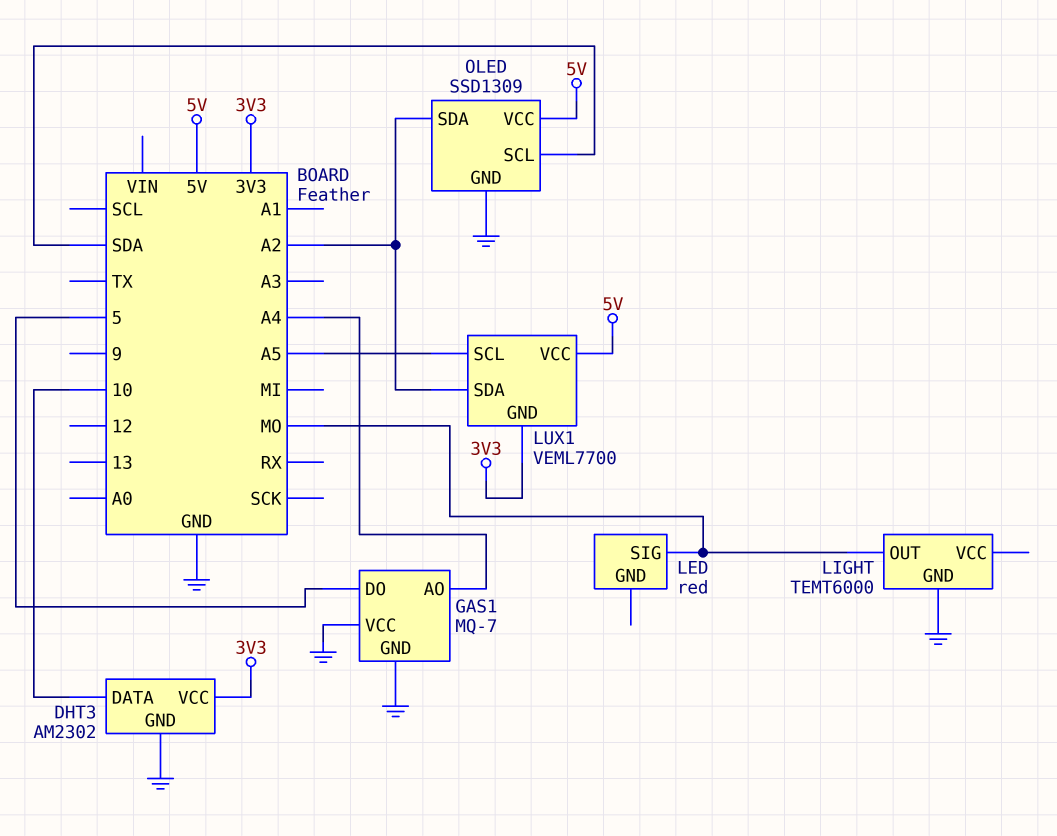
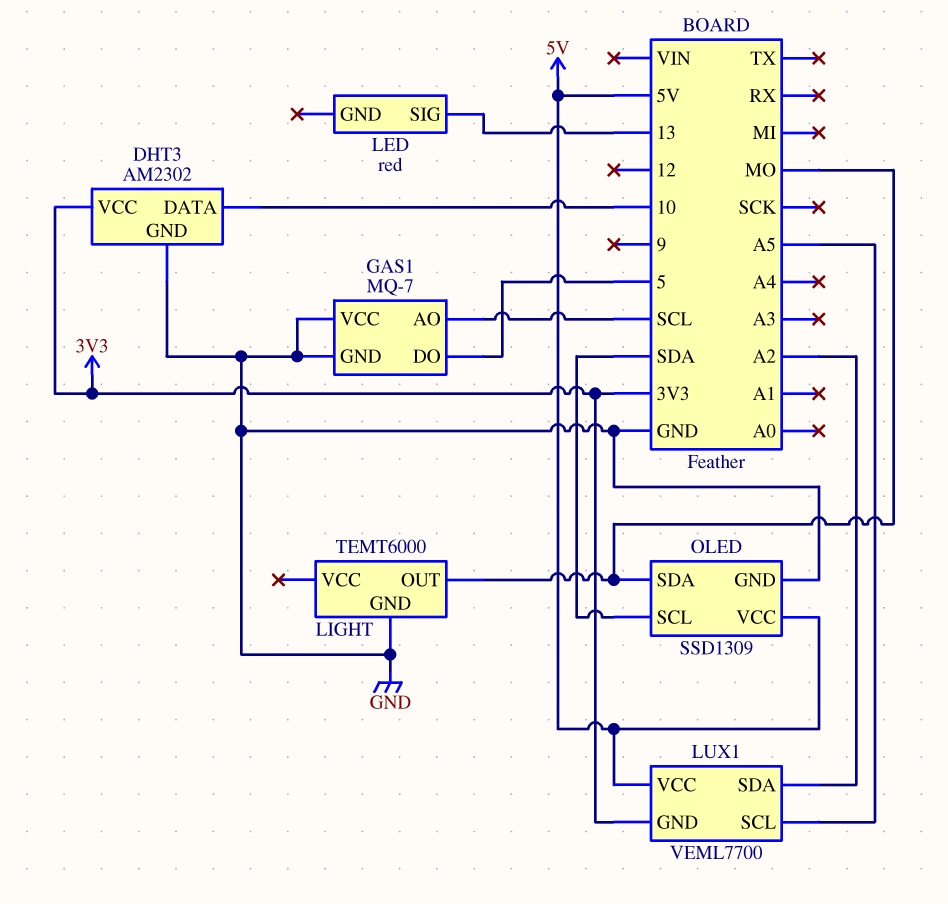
GAS1 pin AO: A4 -> SCL
LED pin SIG: MO -> 13
OLED pin SDA: A2 -> MO

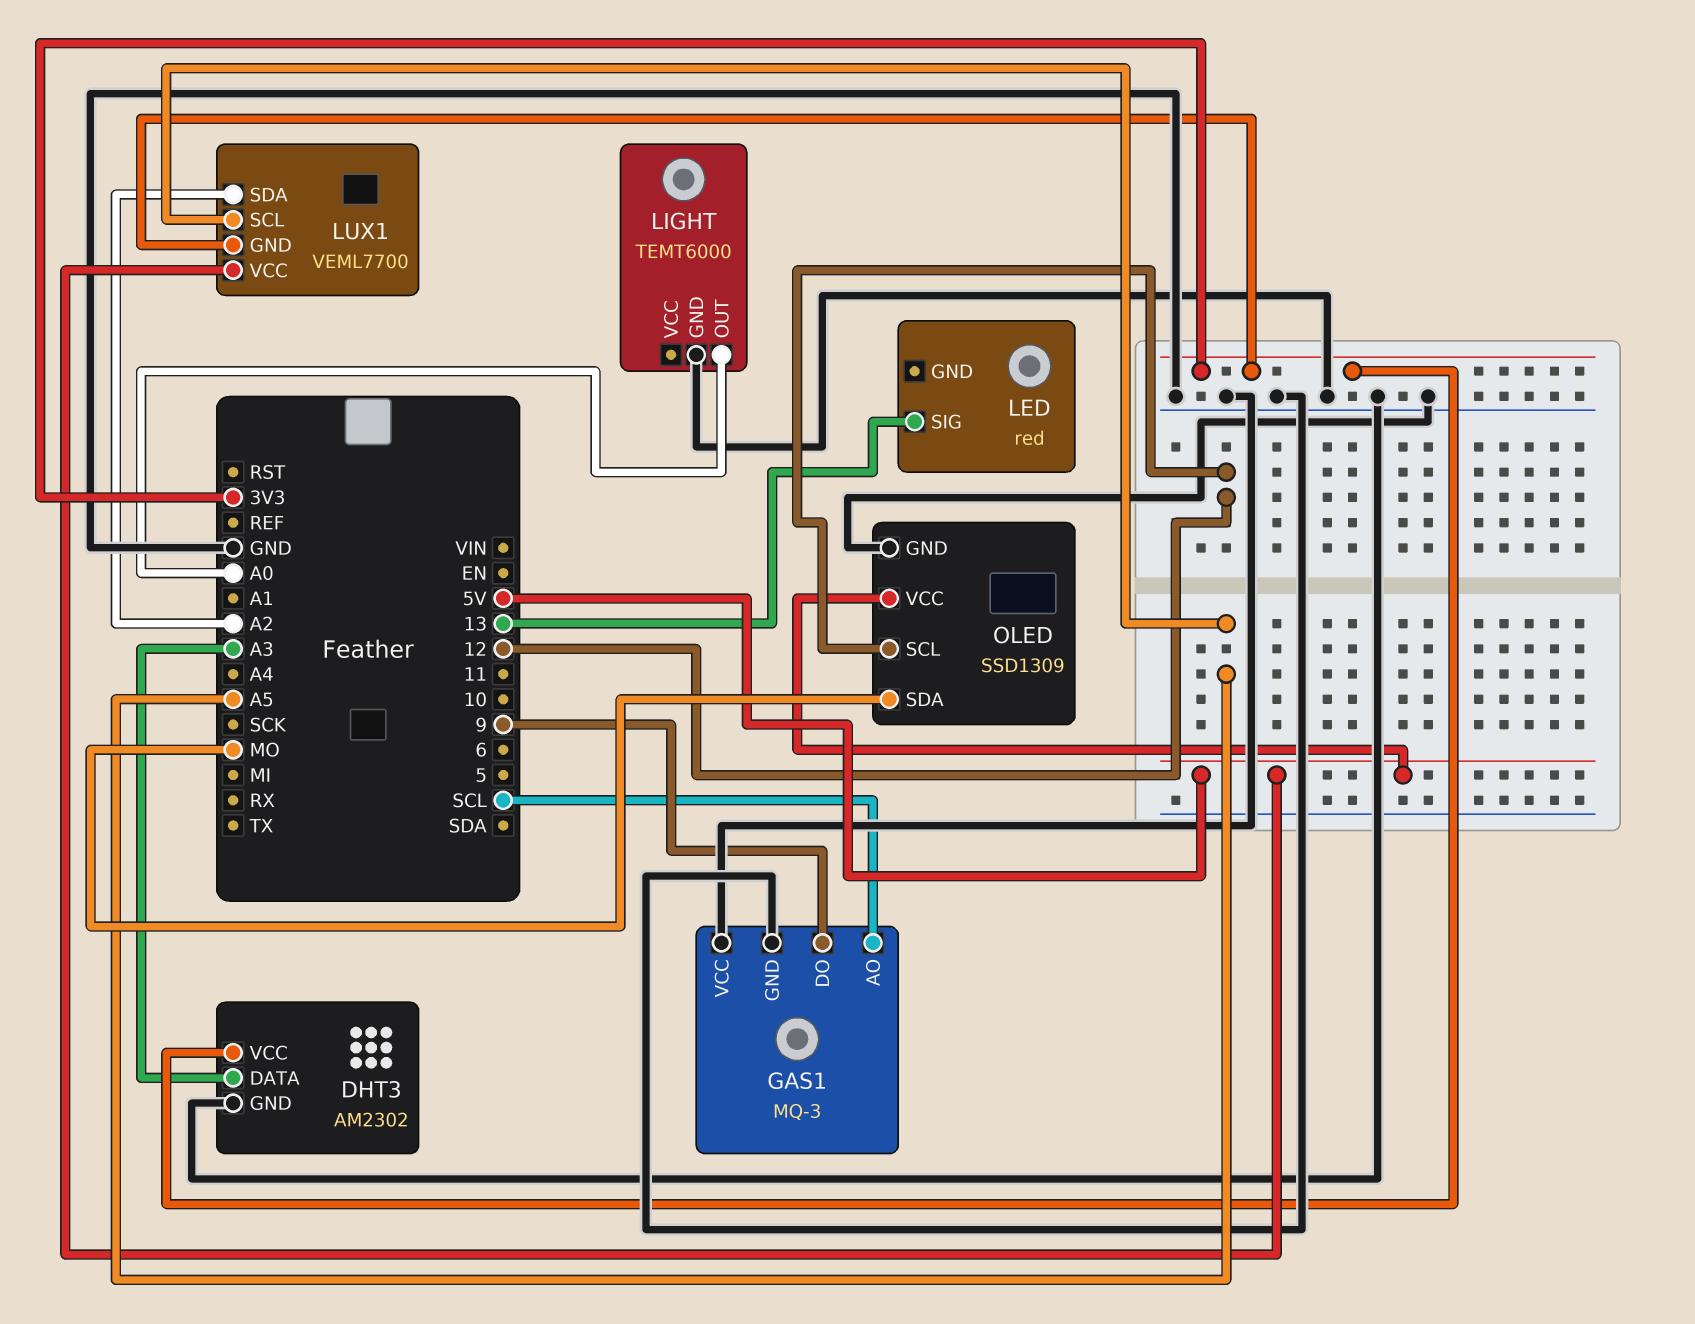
DHT3 pin DATA: 10 -> A3
GAS1: MQ-7 -> MQ-3
GAS1 pin DO: 5 -> 9
LIGHT pin OUT: MO -> A0
OLED pin SCL: SDA -> 12

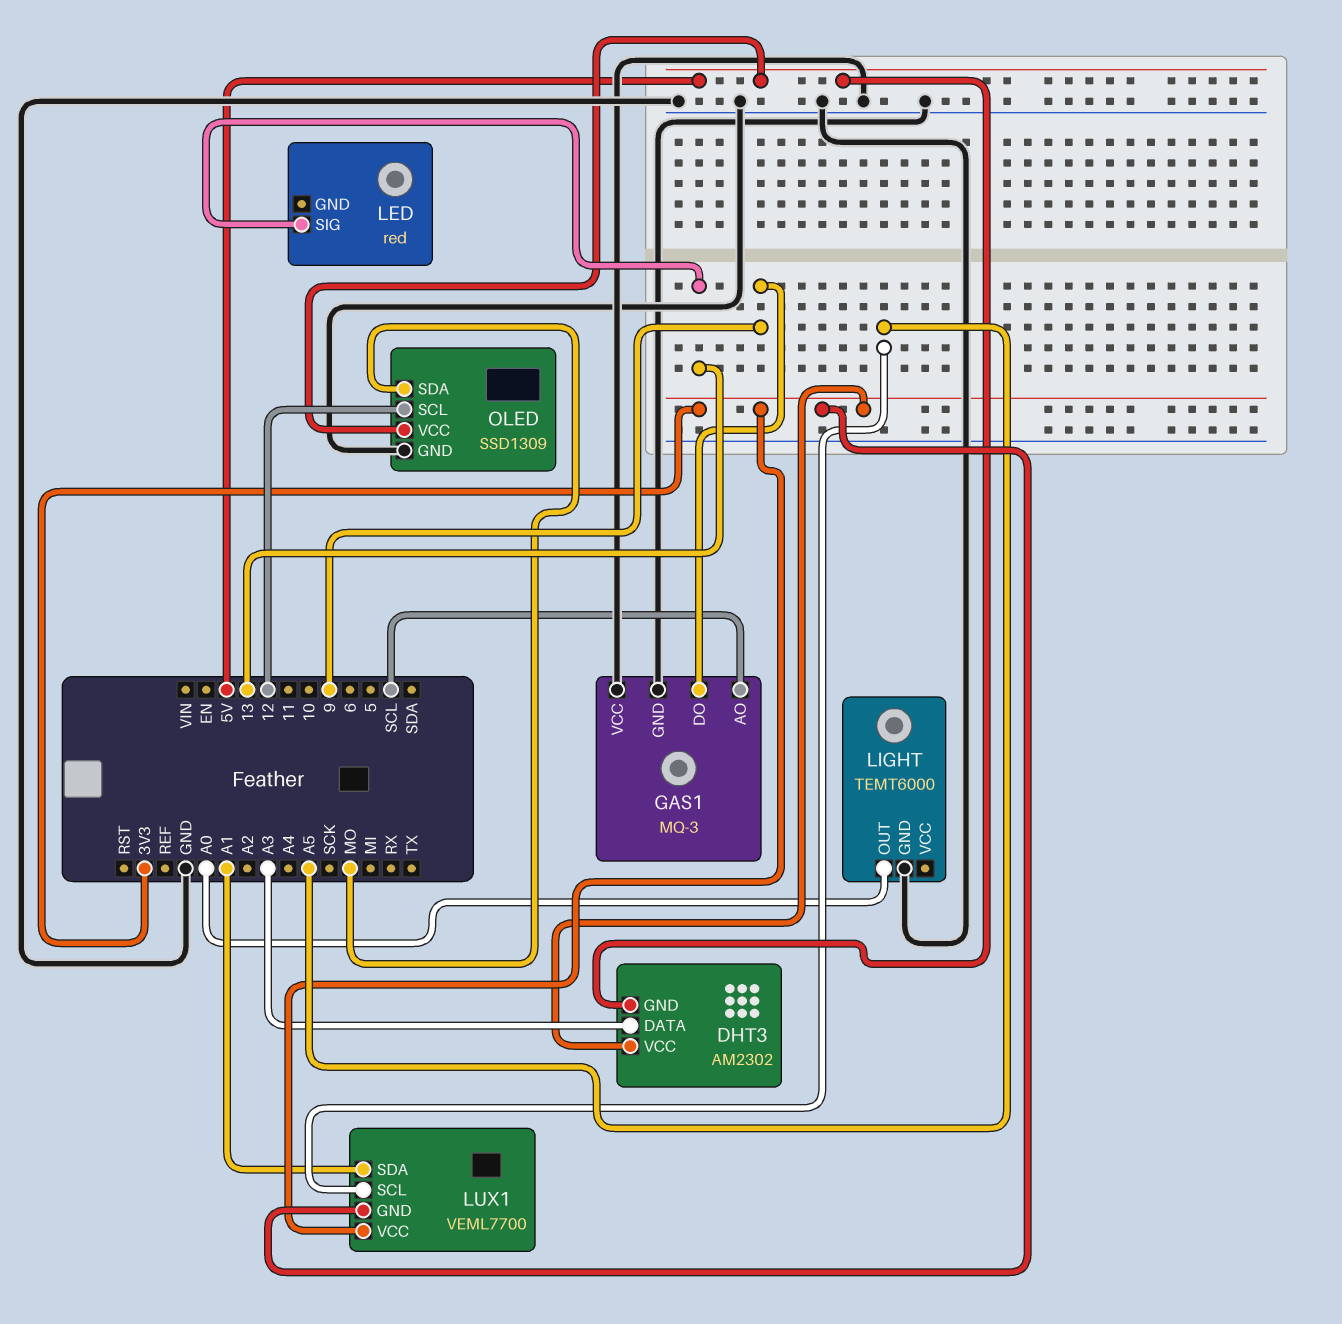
DHT3 pin GND: GND -> 5V
LUX1 pin SDA: A2 -> A1
LUX1 pin VCC: 5V -> 3V3

